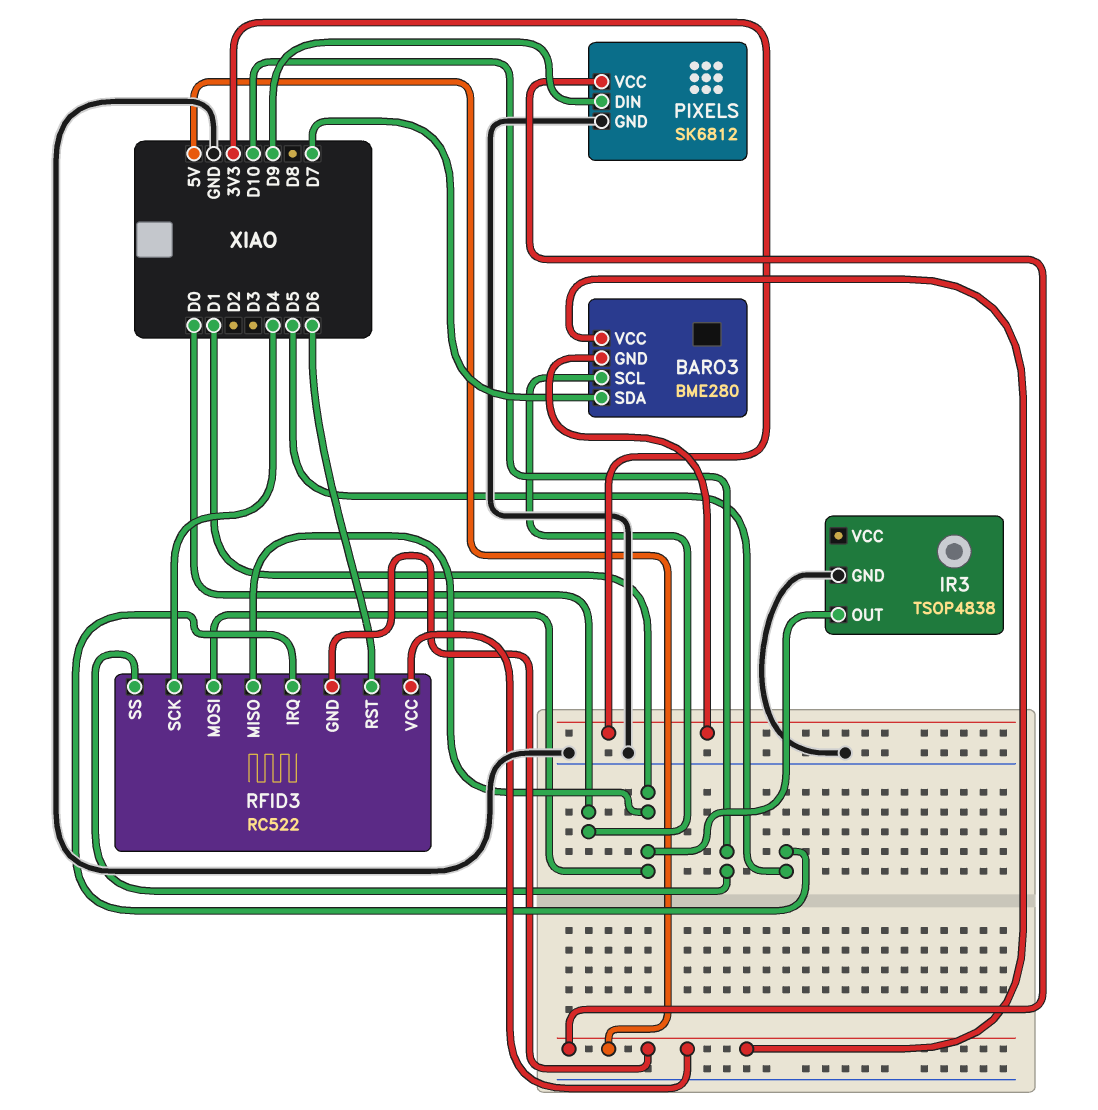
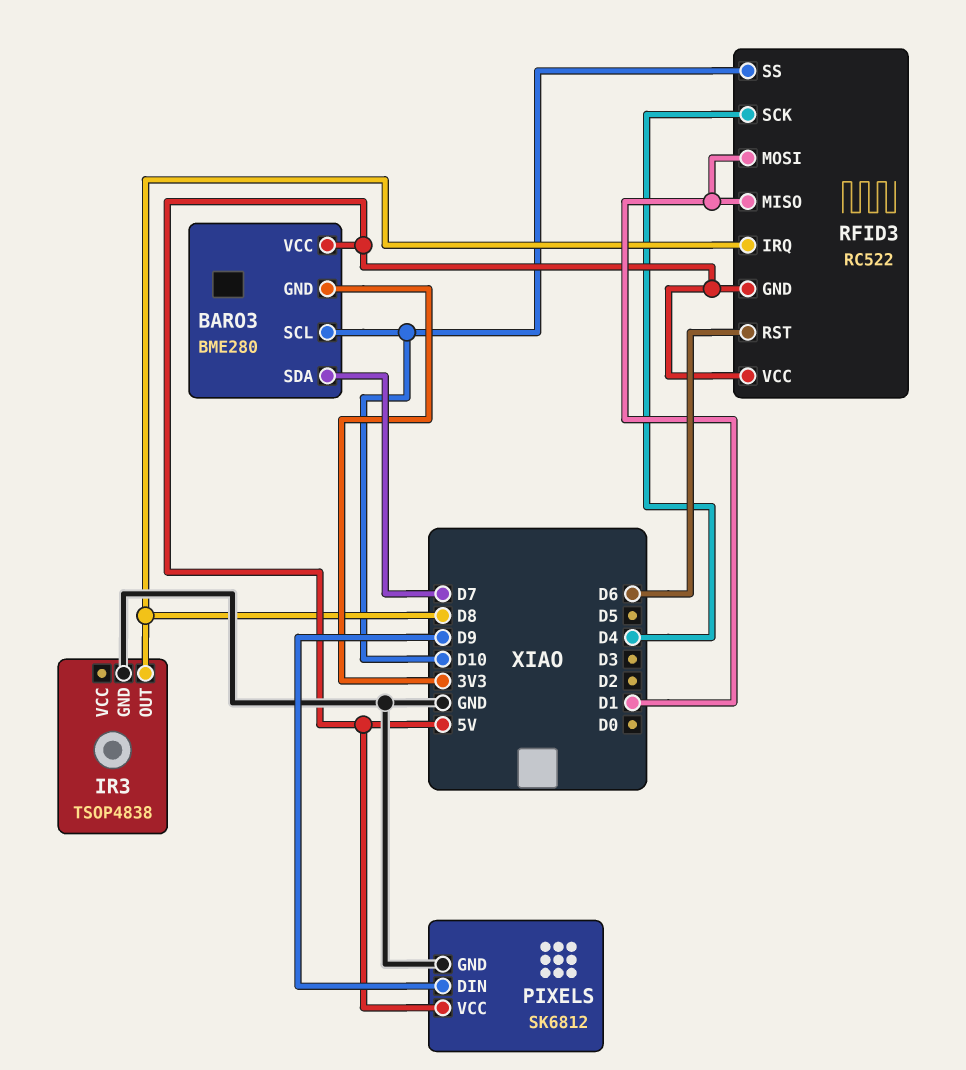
BARO3 pin SCL: D0 -> D10
IR3 pin OUT: D1 -> D8
RFID3 pin IRQ: D5 -> D8

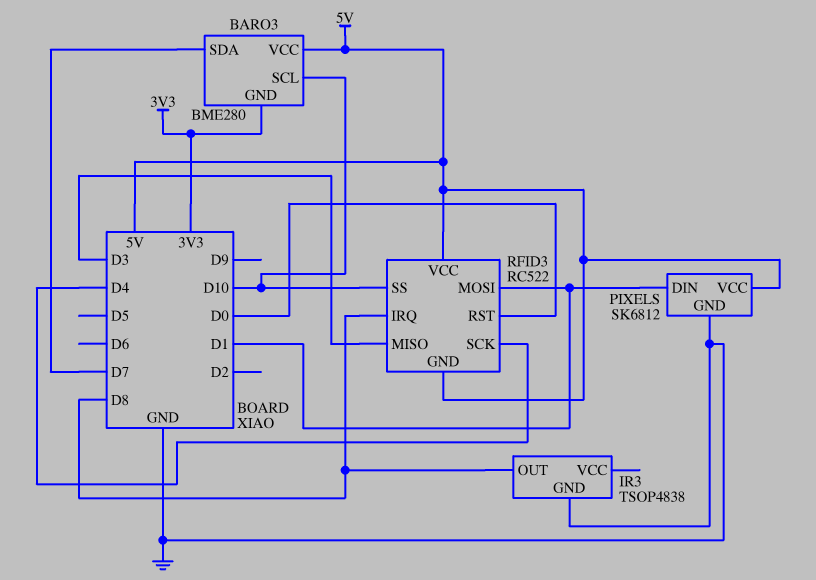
PIXELS pin DIN: D9 -> D1
RFID3 pin MISO: D1 -> D3
RFID3 pin RST: D6 -> D0

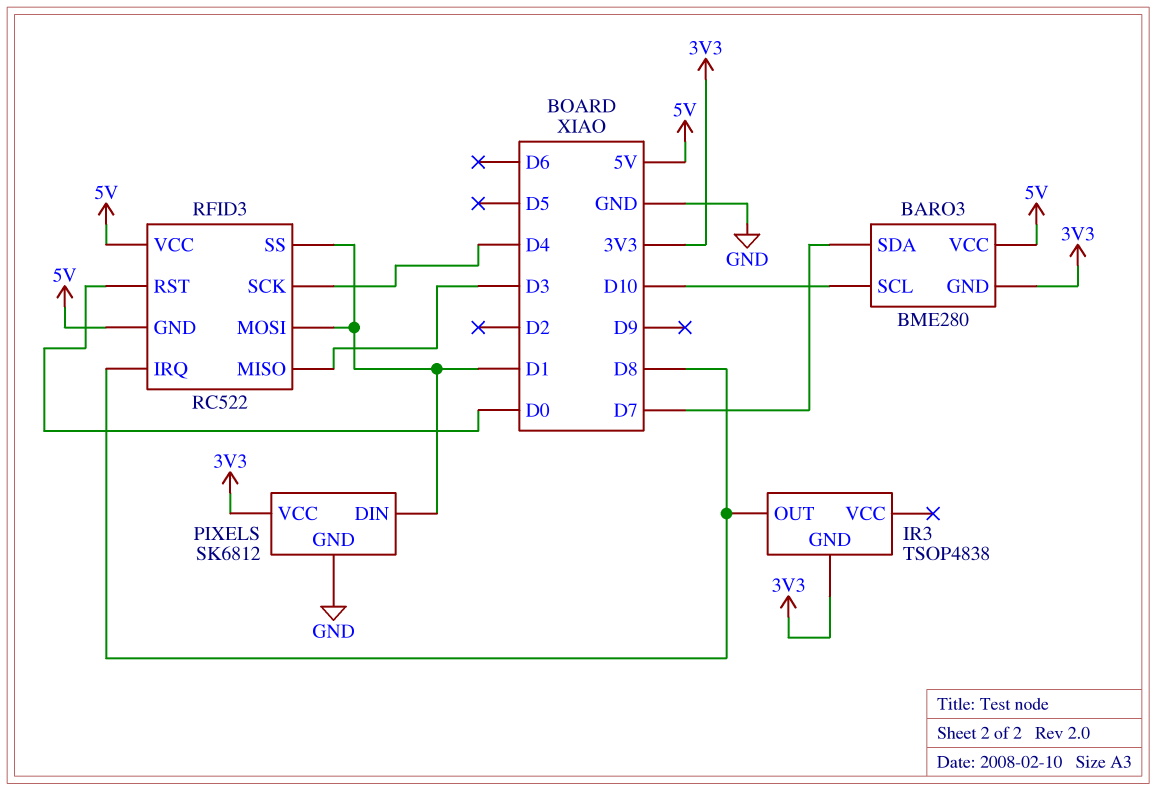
IR3 pin GND: GND -> 3V3
PIXELS pin VCC: 5V -> 3V3
RFID3 pin SS: D10 -> D1

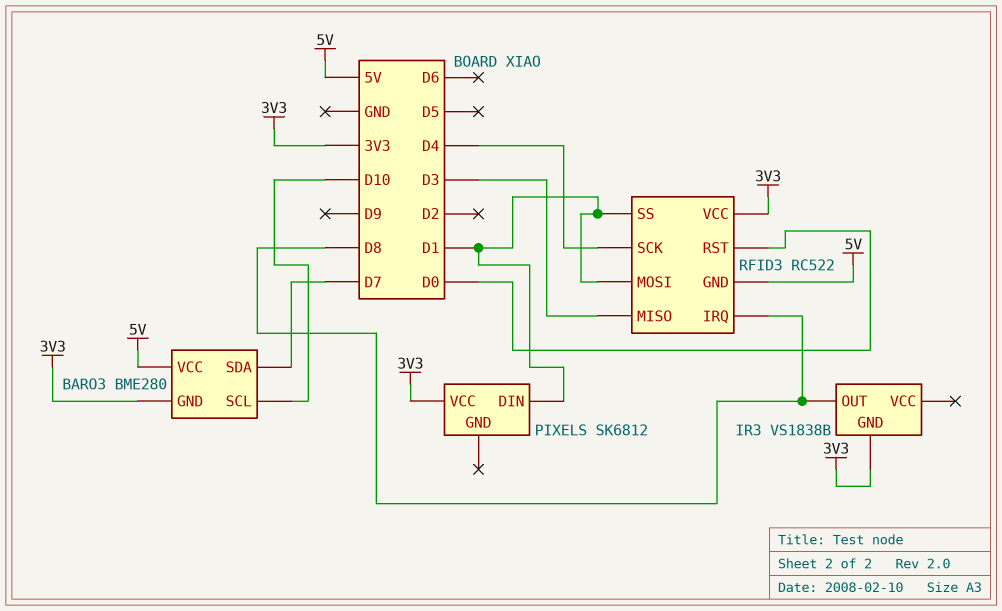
IR3: TSOP4838 -> VS1838B
PIXELS pin GND: GND -> none
RFID3 pin VCC: 5V -> 3V3

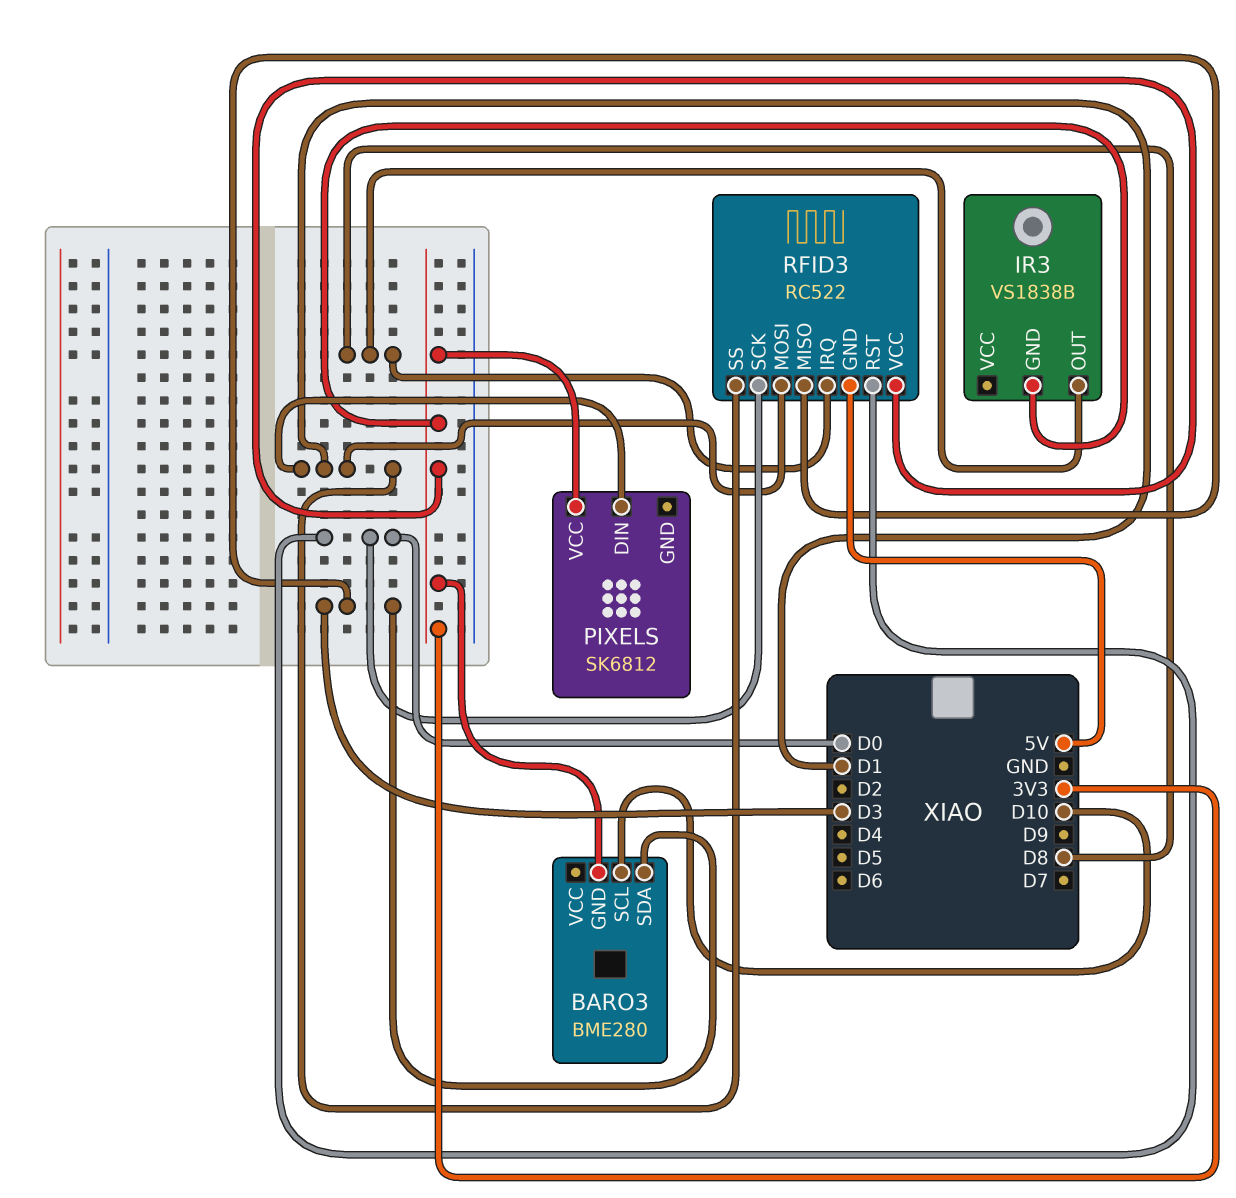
BARO3 pin SDA: D7 -> D3
BARO3 pin VCC: 5V -> none
RFID3 pin SCK: D4 -> D0

